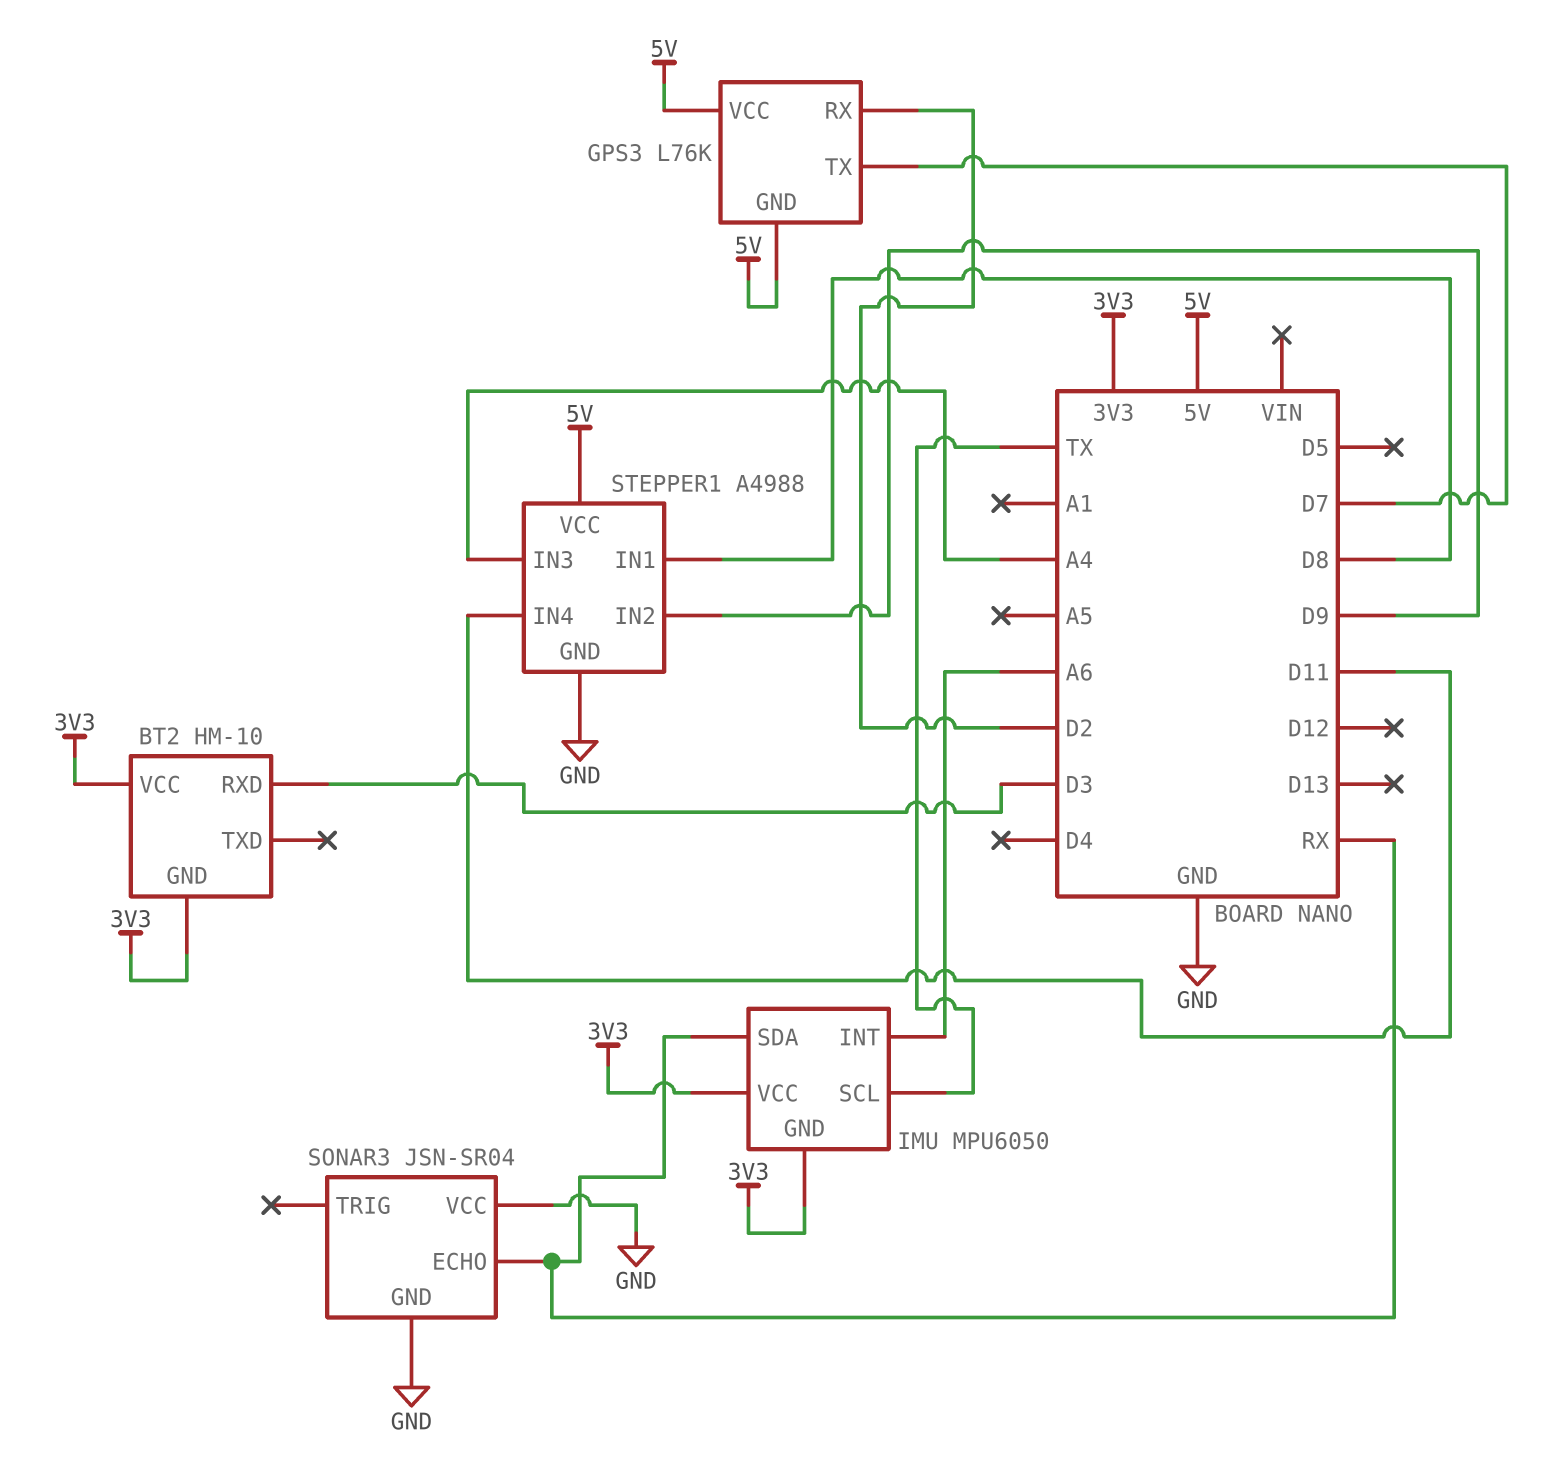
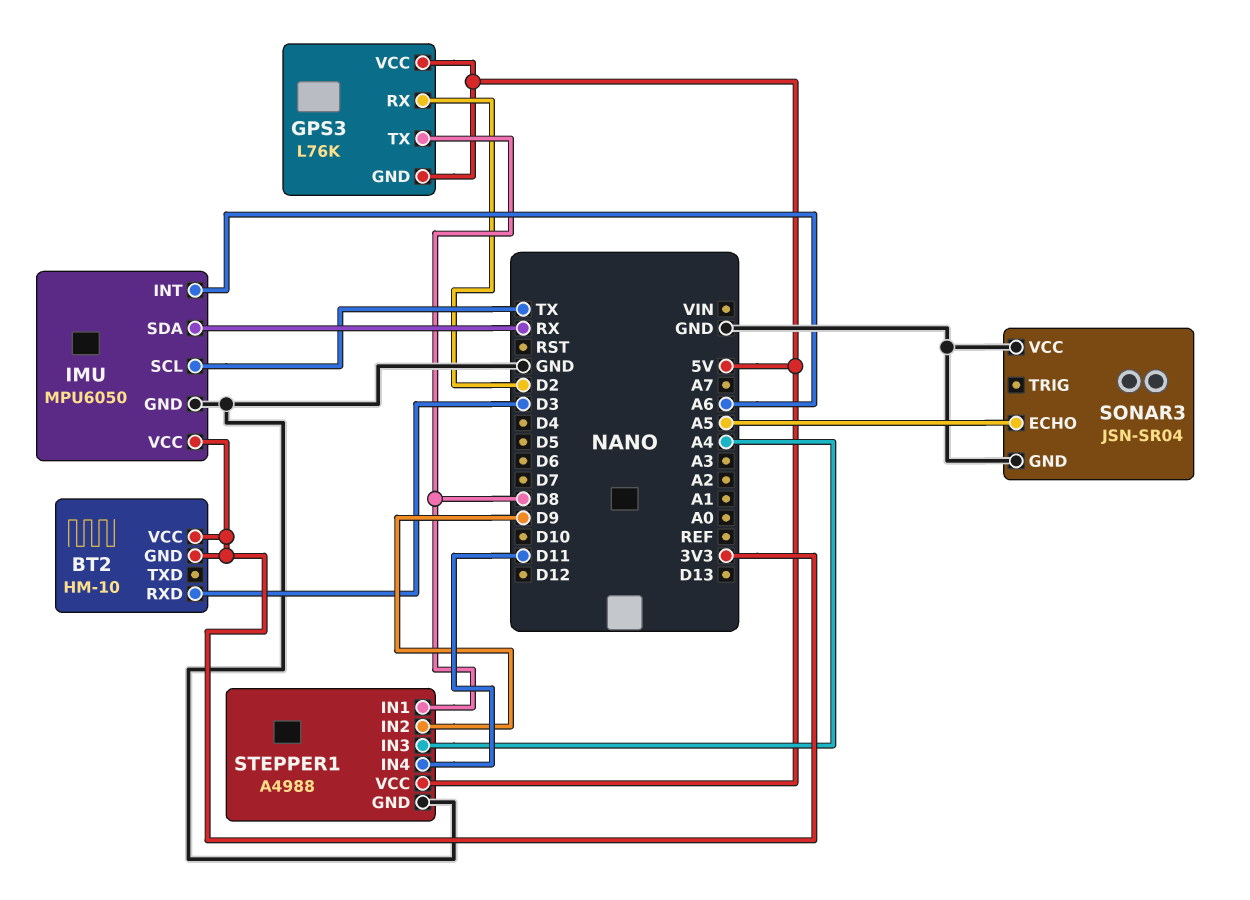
GPS3 pin TX: D7 -> D8
IMU pin GND: 3V3 -> GND
SONAR3 pin ECHO: RX -> A5

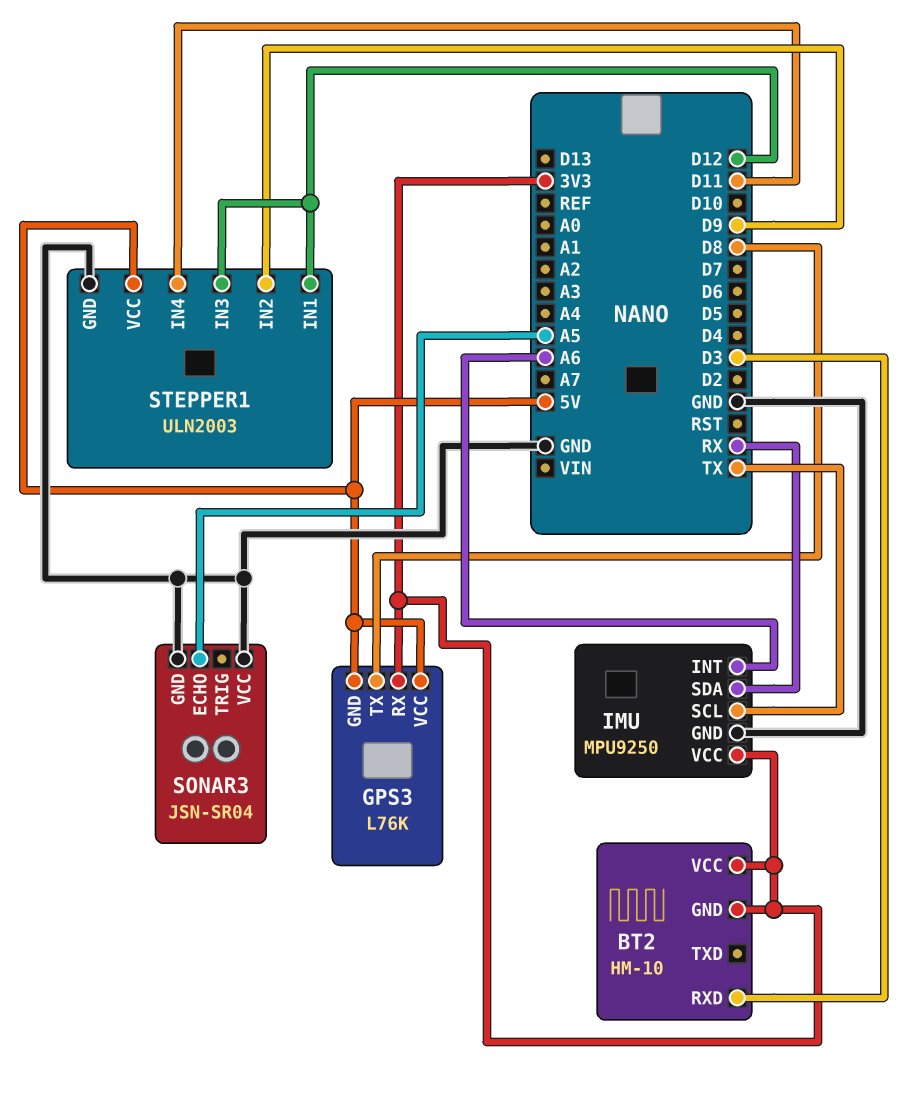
GPS3 pin RX: D2 -> 3V3
IMU: MPU6050 -> MPU9250
STEPPER1: A4988 -> ULN2003
STEPPER1 pin IN1: D8 -> D12
STEPPER1 pin IN3: A4 -> D12

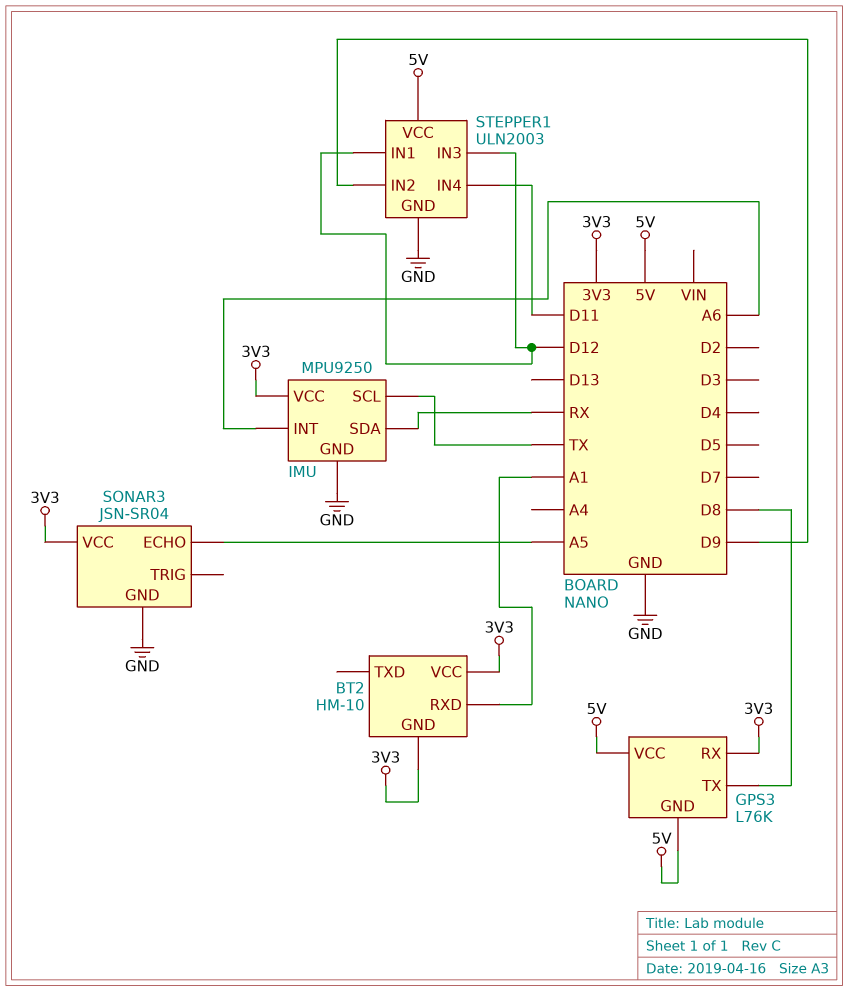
BT2 pin RXD: D3 -> A1
SONAR3 pin VCC: GND -> 3V3

